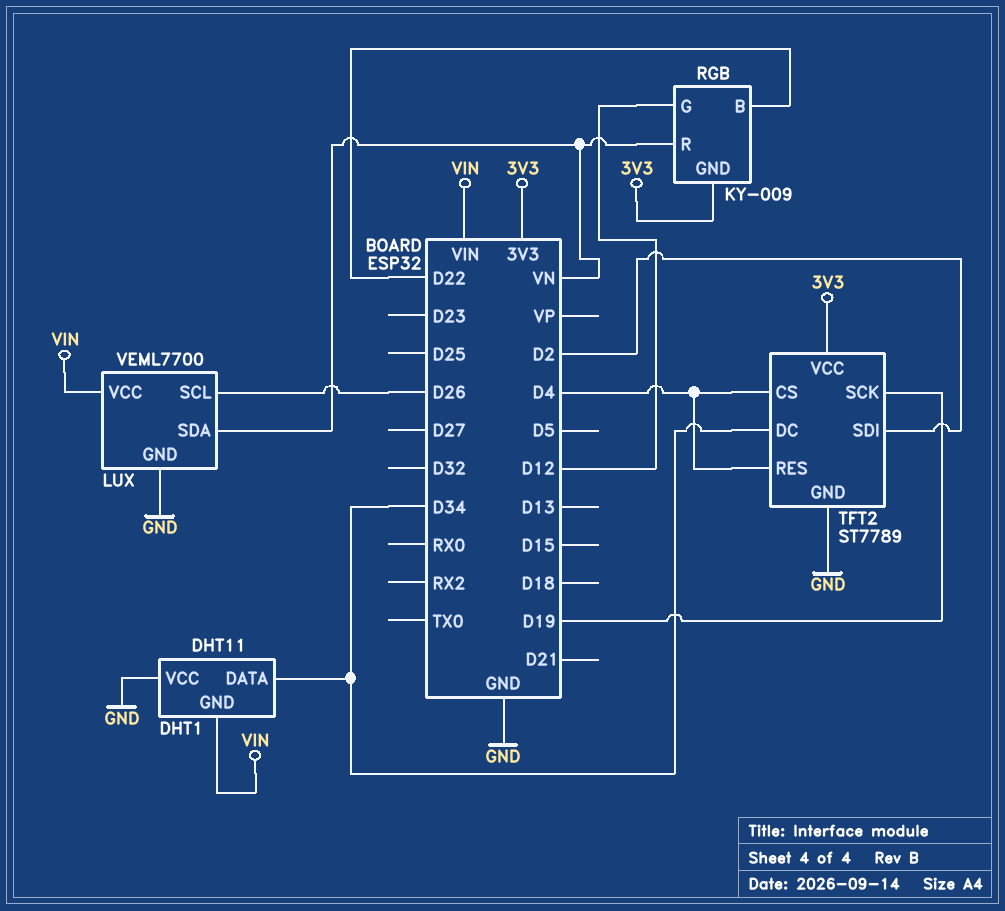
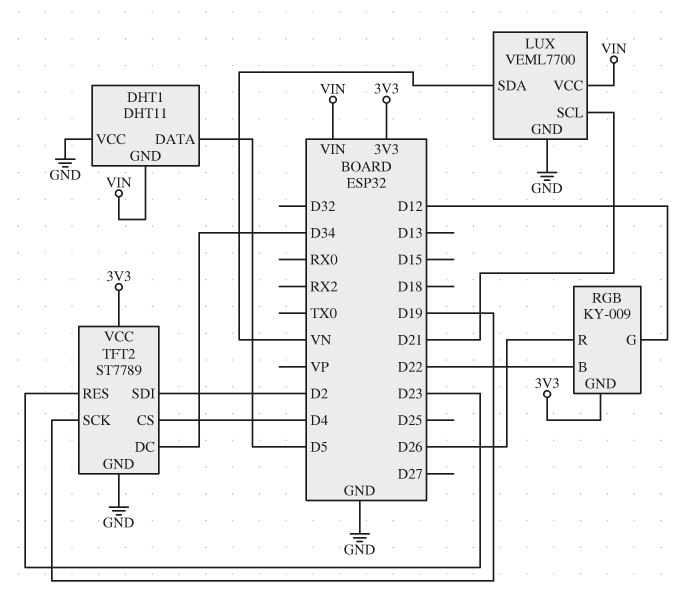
DHT1 pin DATA: D34 -> D5
LUX pin SCL: D26 -> D21
RGB pin R: VN -> D26
TFT2 pin RES: D4 -> D23

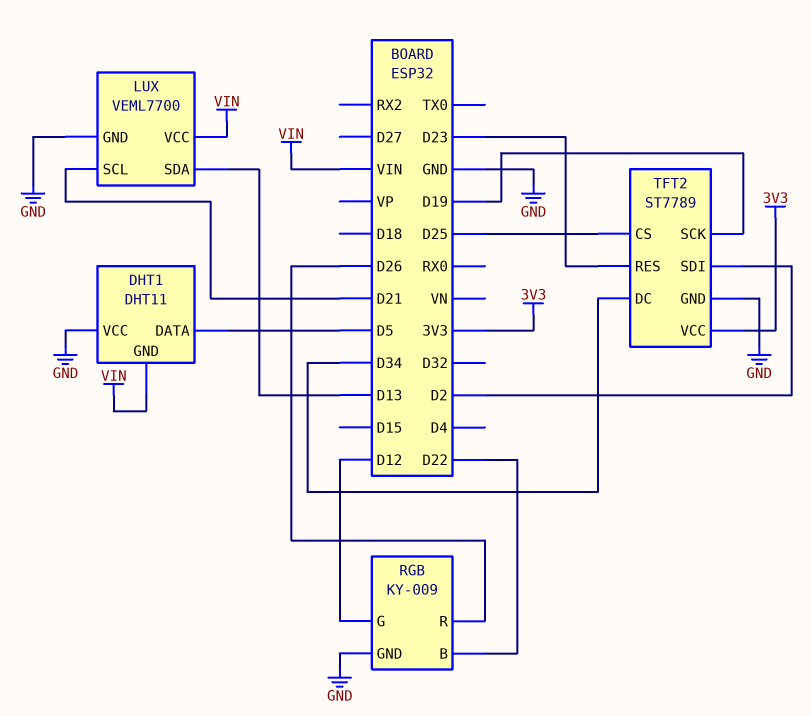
LUX pin SDA: VN -> D13
RGB pin GND: 3V3 -> GND
TFT2 pin CS: D4 -> D25

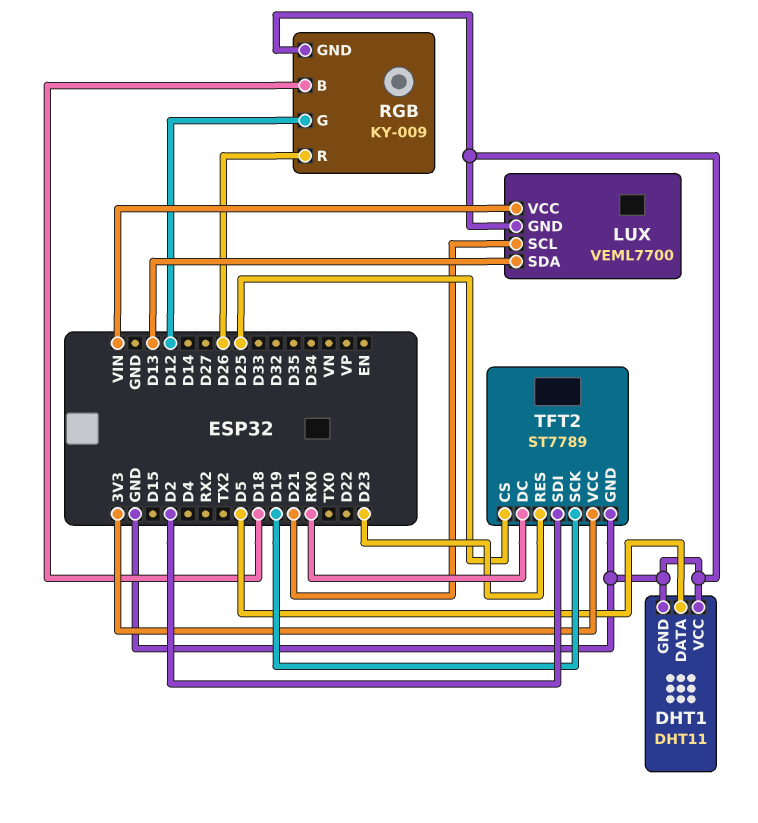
DHT1 pin GND: VIN -> GND
RGB pin B: D22 -> D18
TFT2 pin DC: D34 -> RX0

